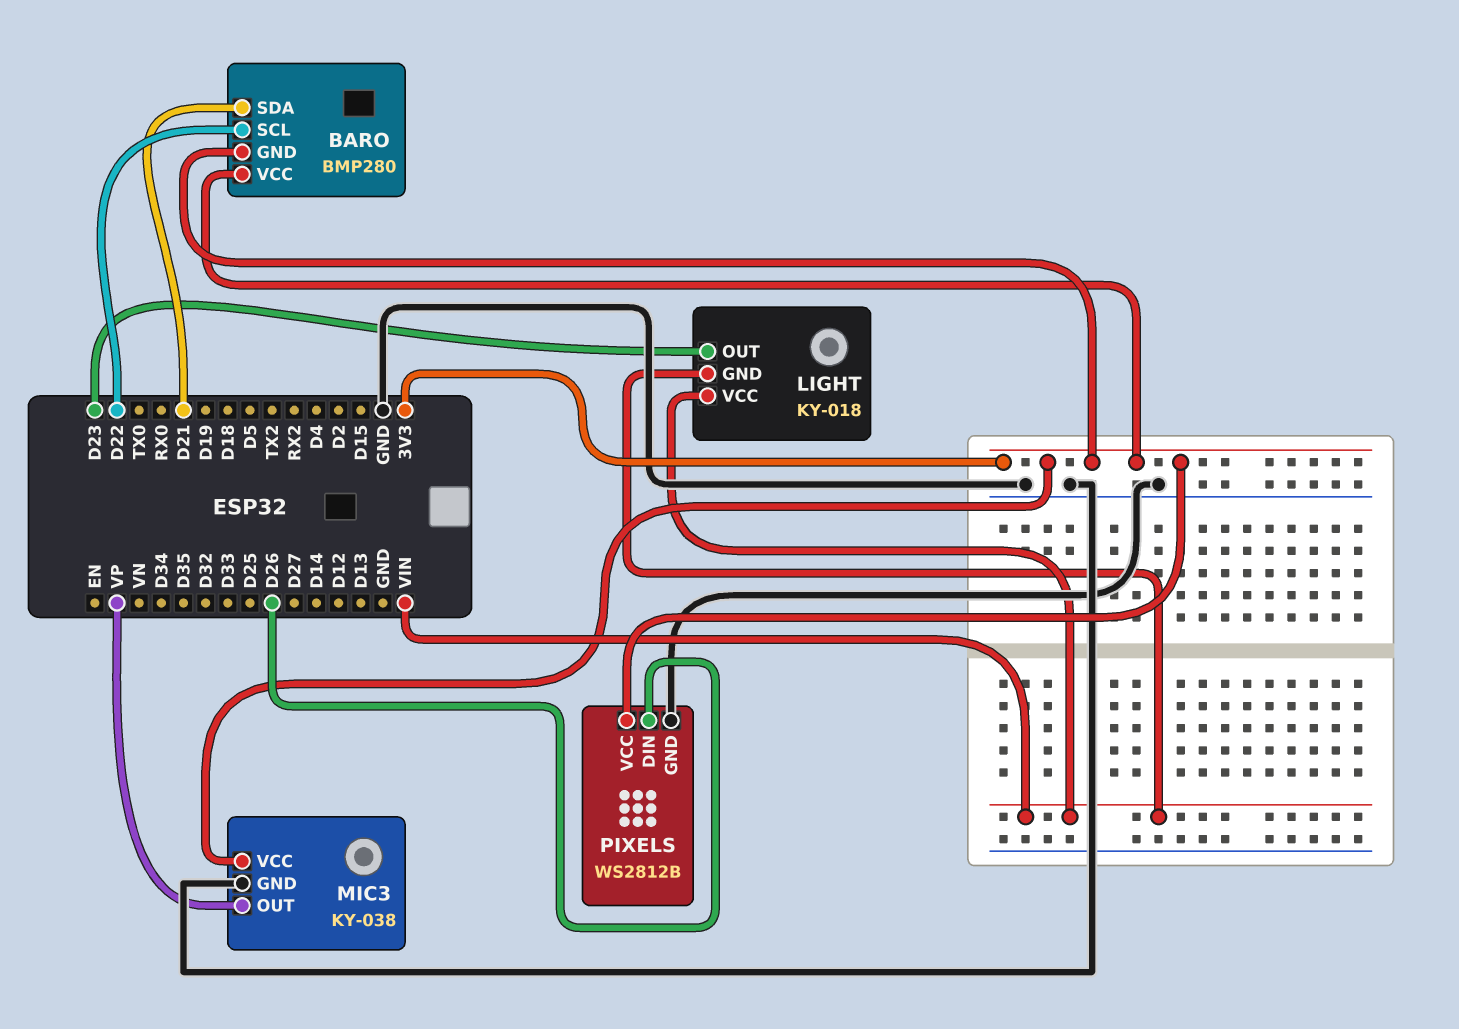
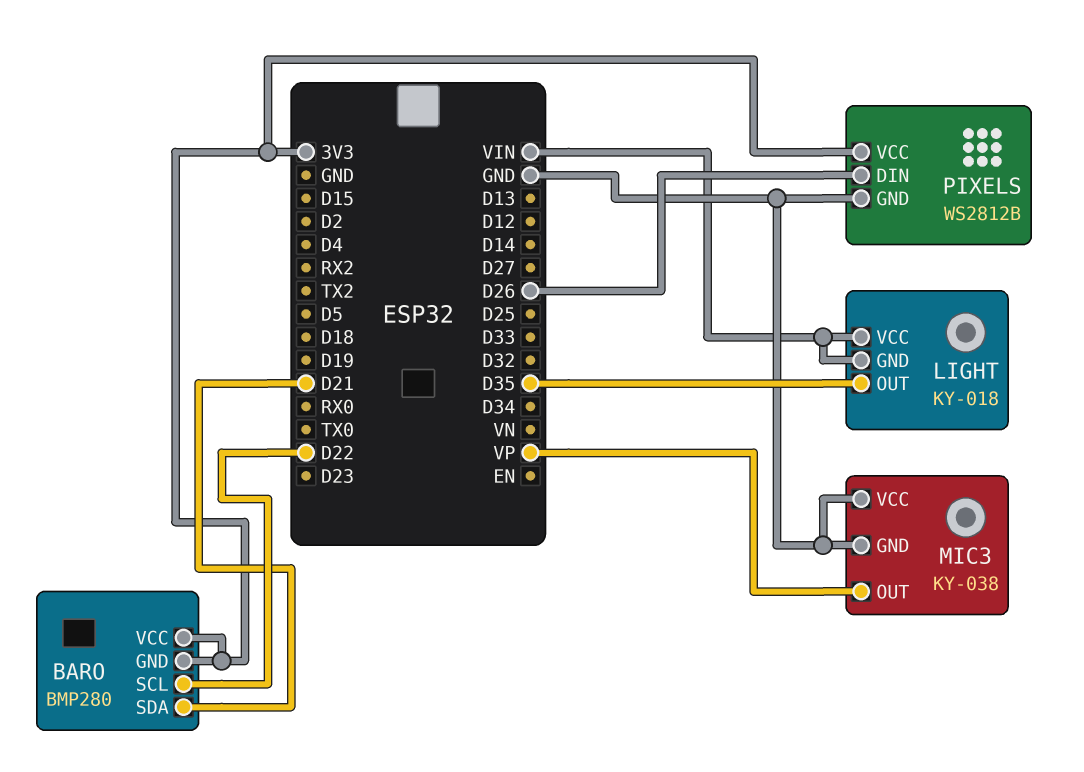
LIGHT pin OUT: D23 -> D35
MIC3 pin VCC: 3V3 -> GND

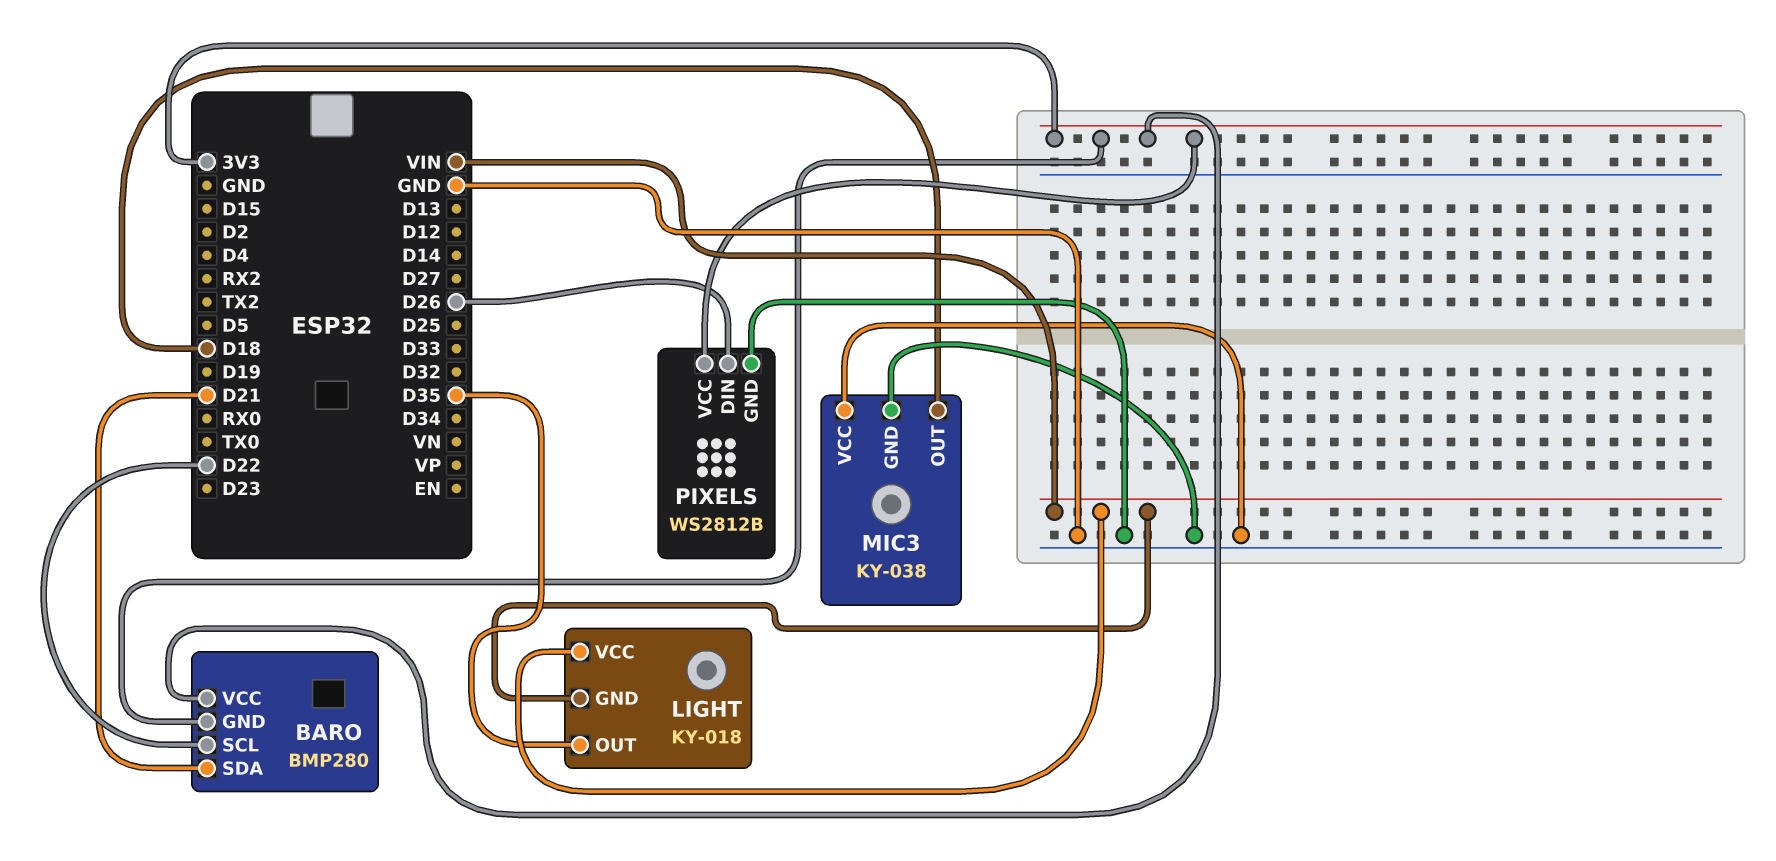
MIC3 pin OUT: VP -> D18

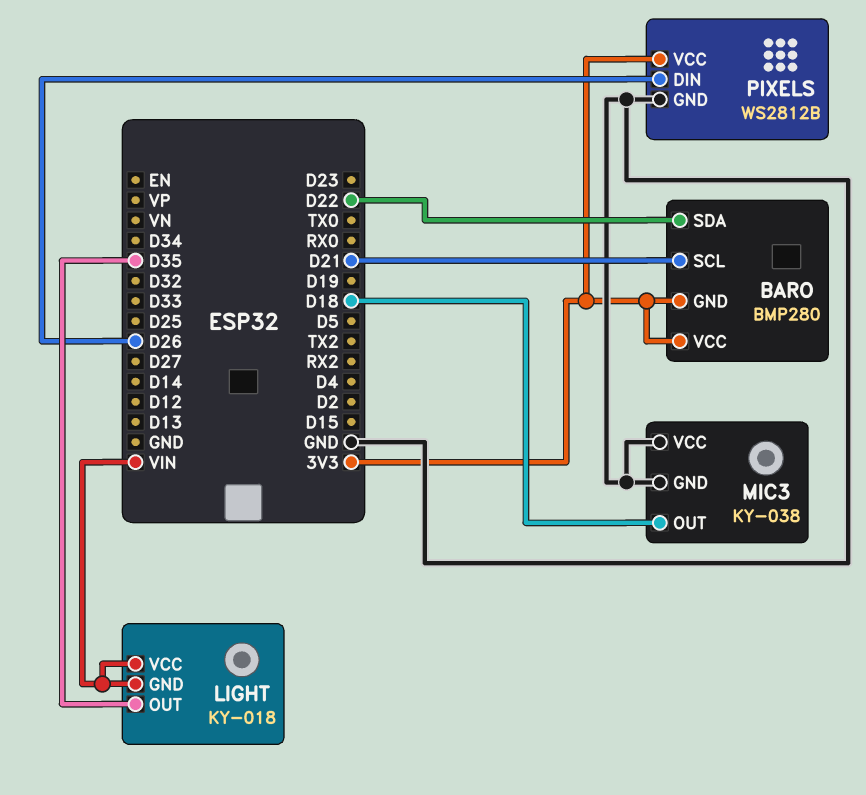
BARO pin SCL: D22 -> D21
BARO pin SDA: D21 -> D22

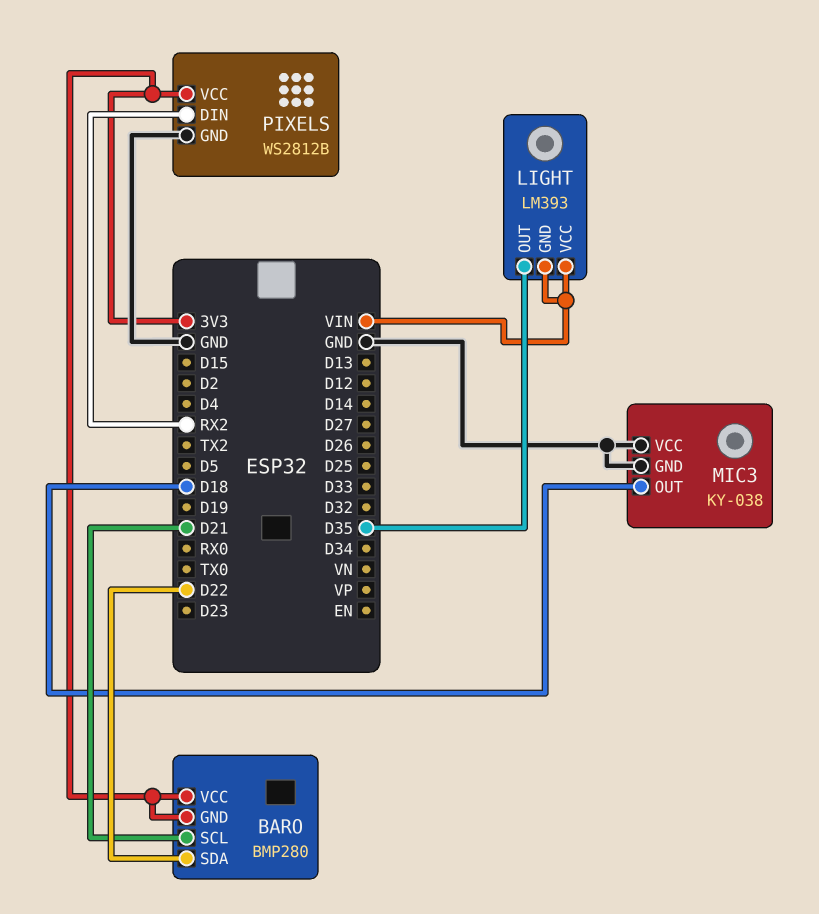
LIGHT: KY-018 -> LM393
PIXELS pin DIN: D26 -> RX2

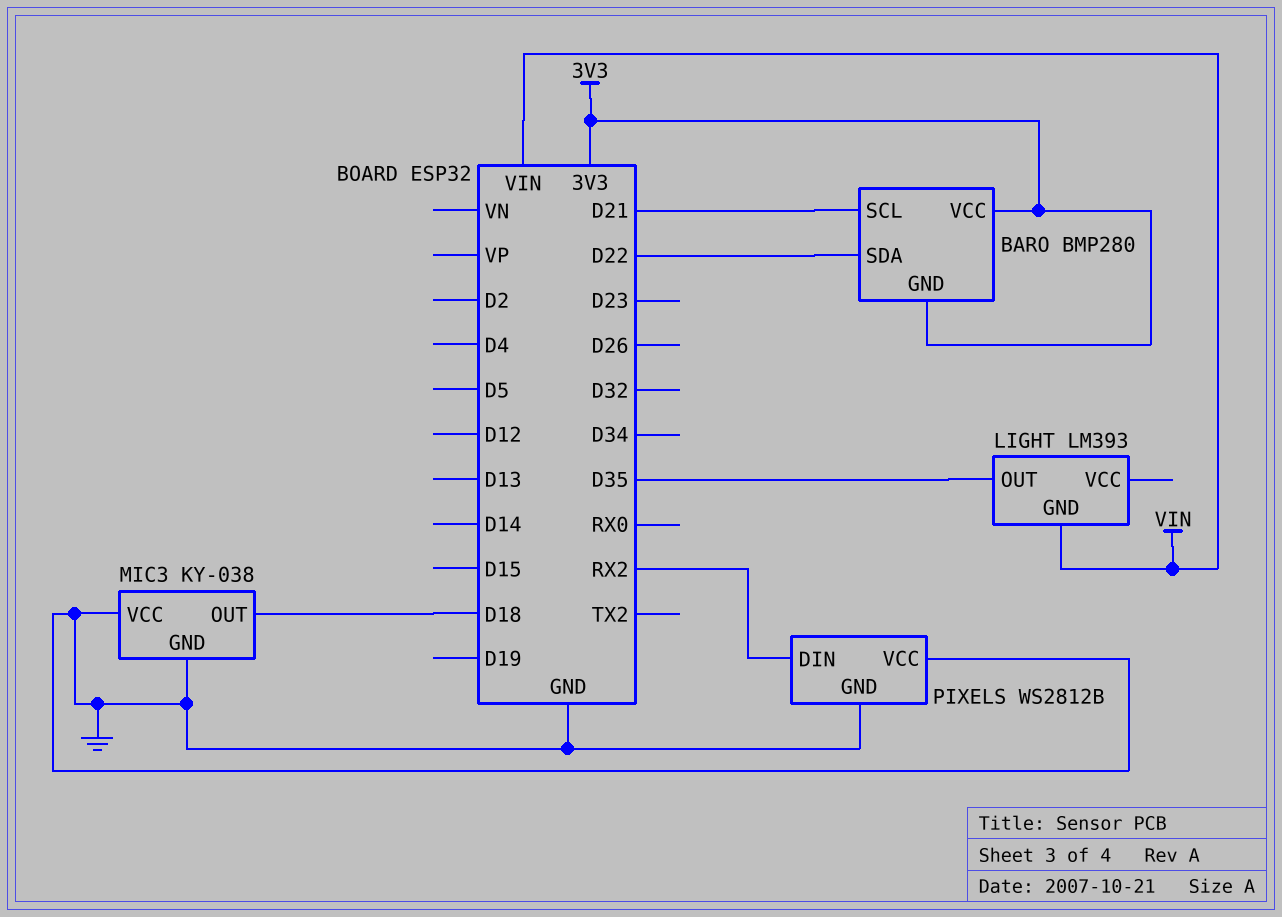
LIGHT pin VCC: VIN -> none
PIXELS pin VCC: 3V3 -> GND

